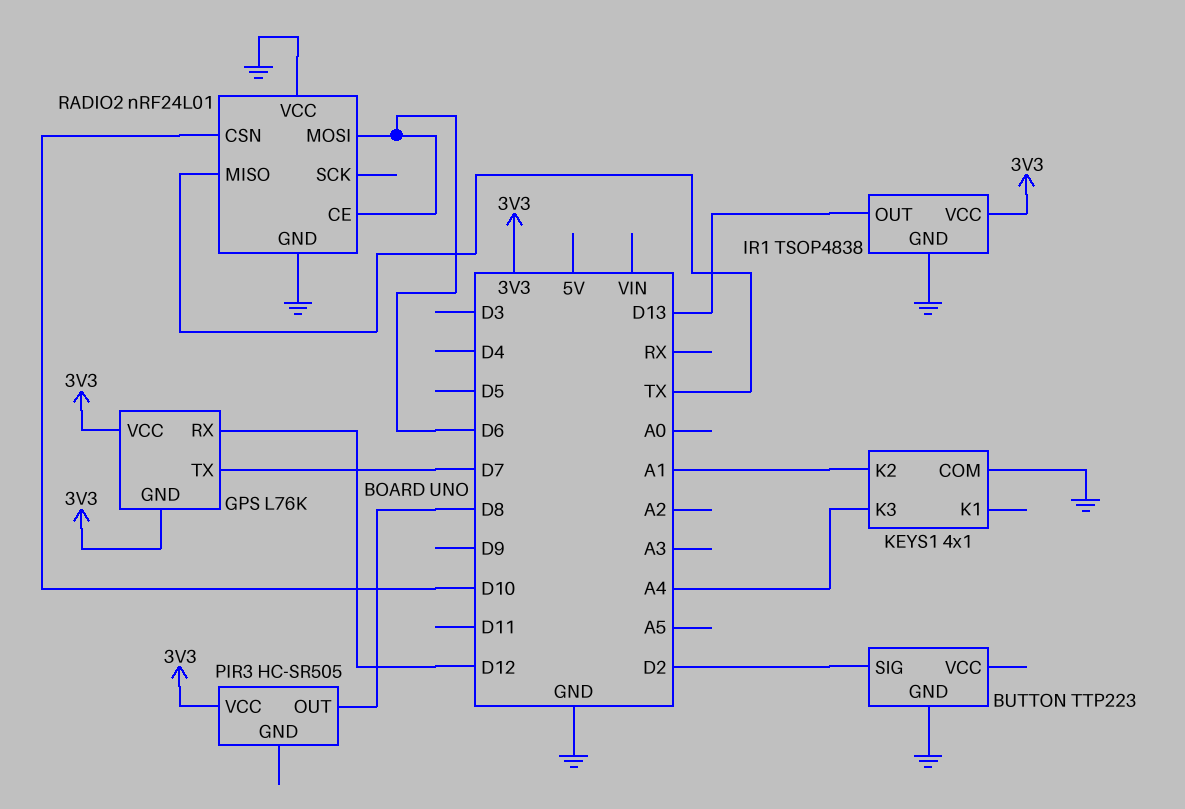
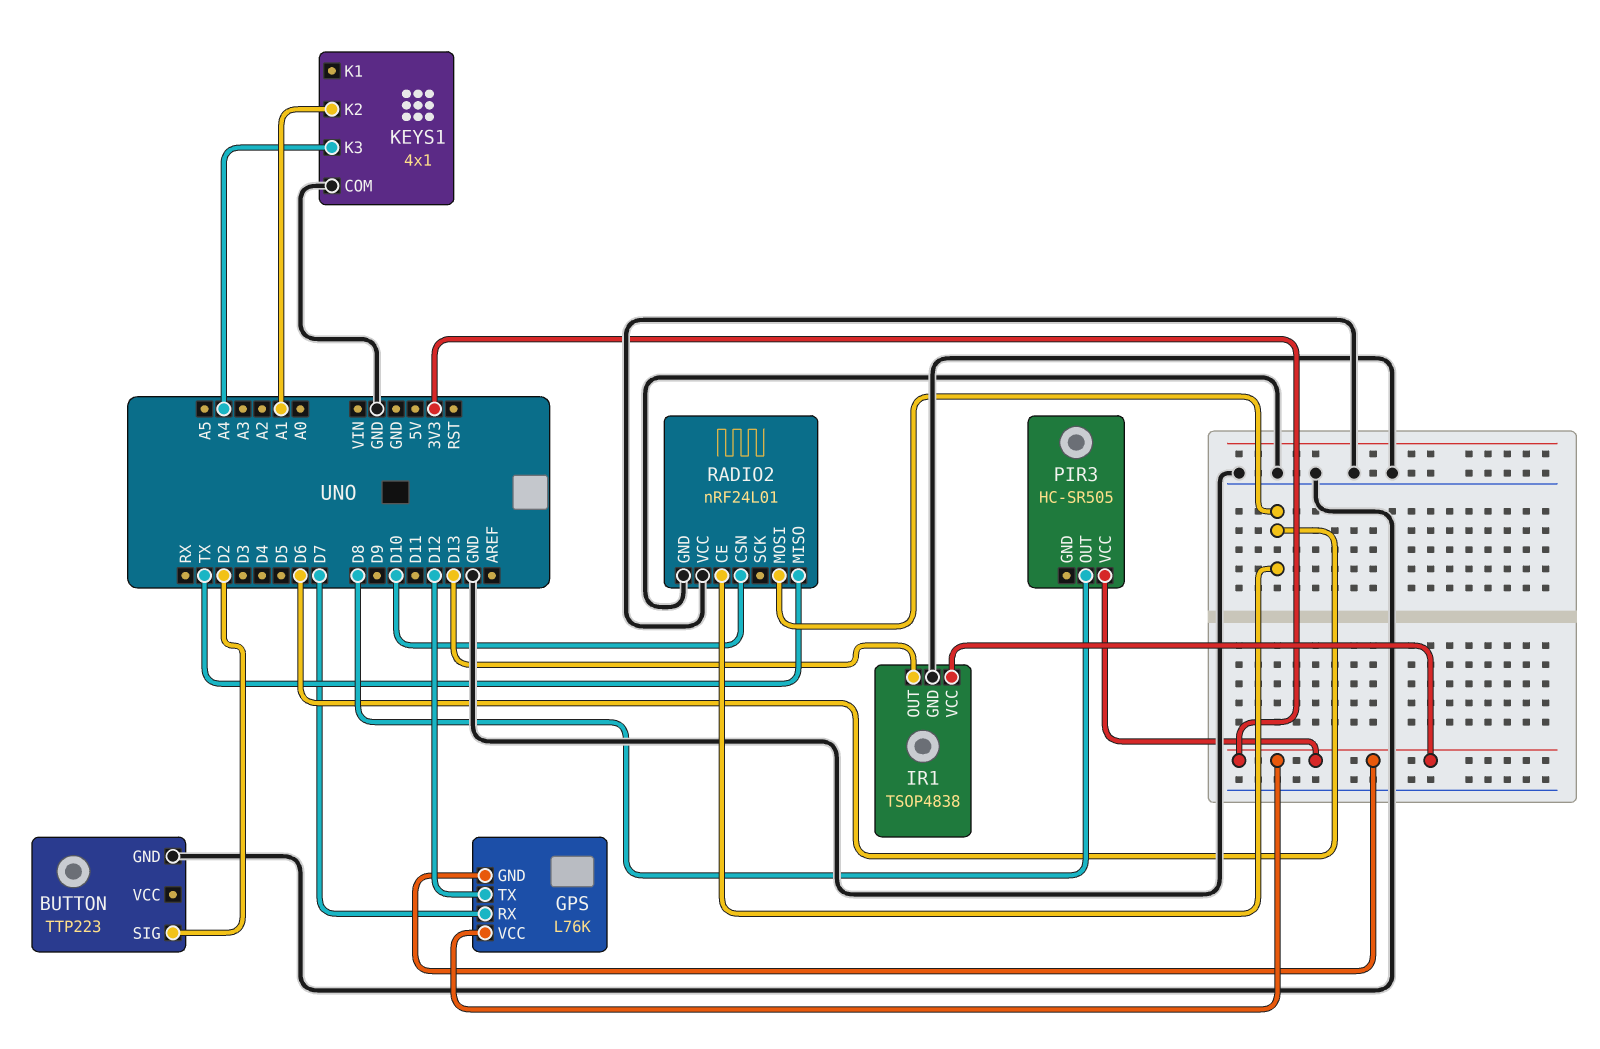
GPS pin RX: D12 -> D7
GPS pin TX: D7 -> D12

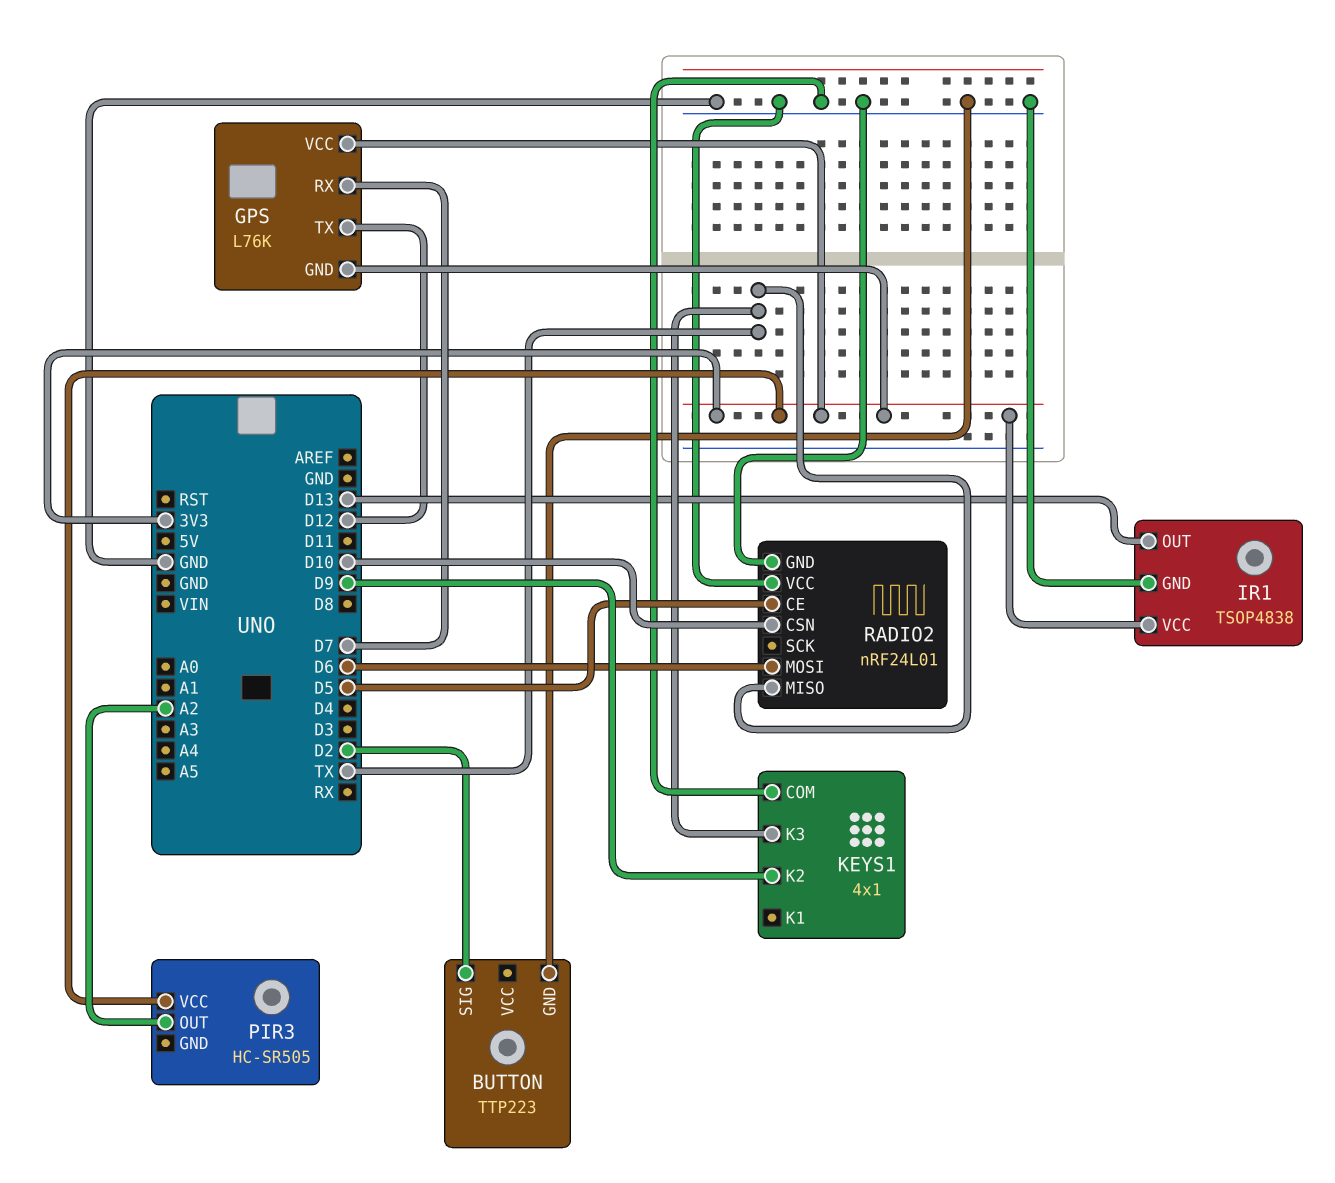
KEYS1 pin K2: A1 -> D9
KEYS1 pin K3: A4 -> TX
PIR3 pin OUT: D8 -> A2
RADIO2 pin CE: D6 -> D5

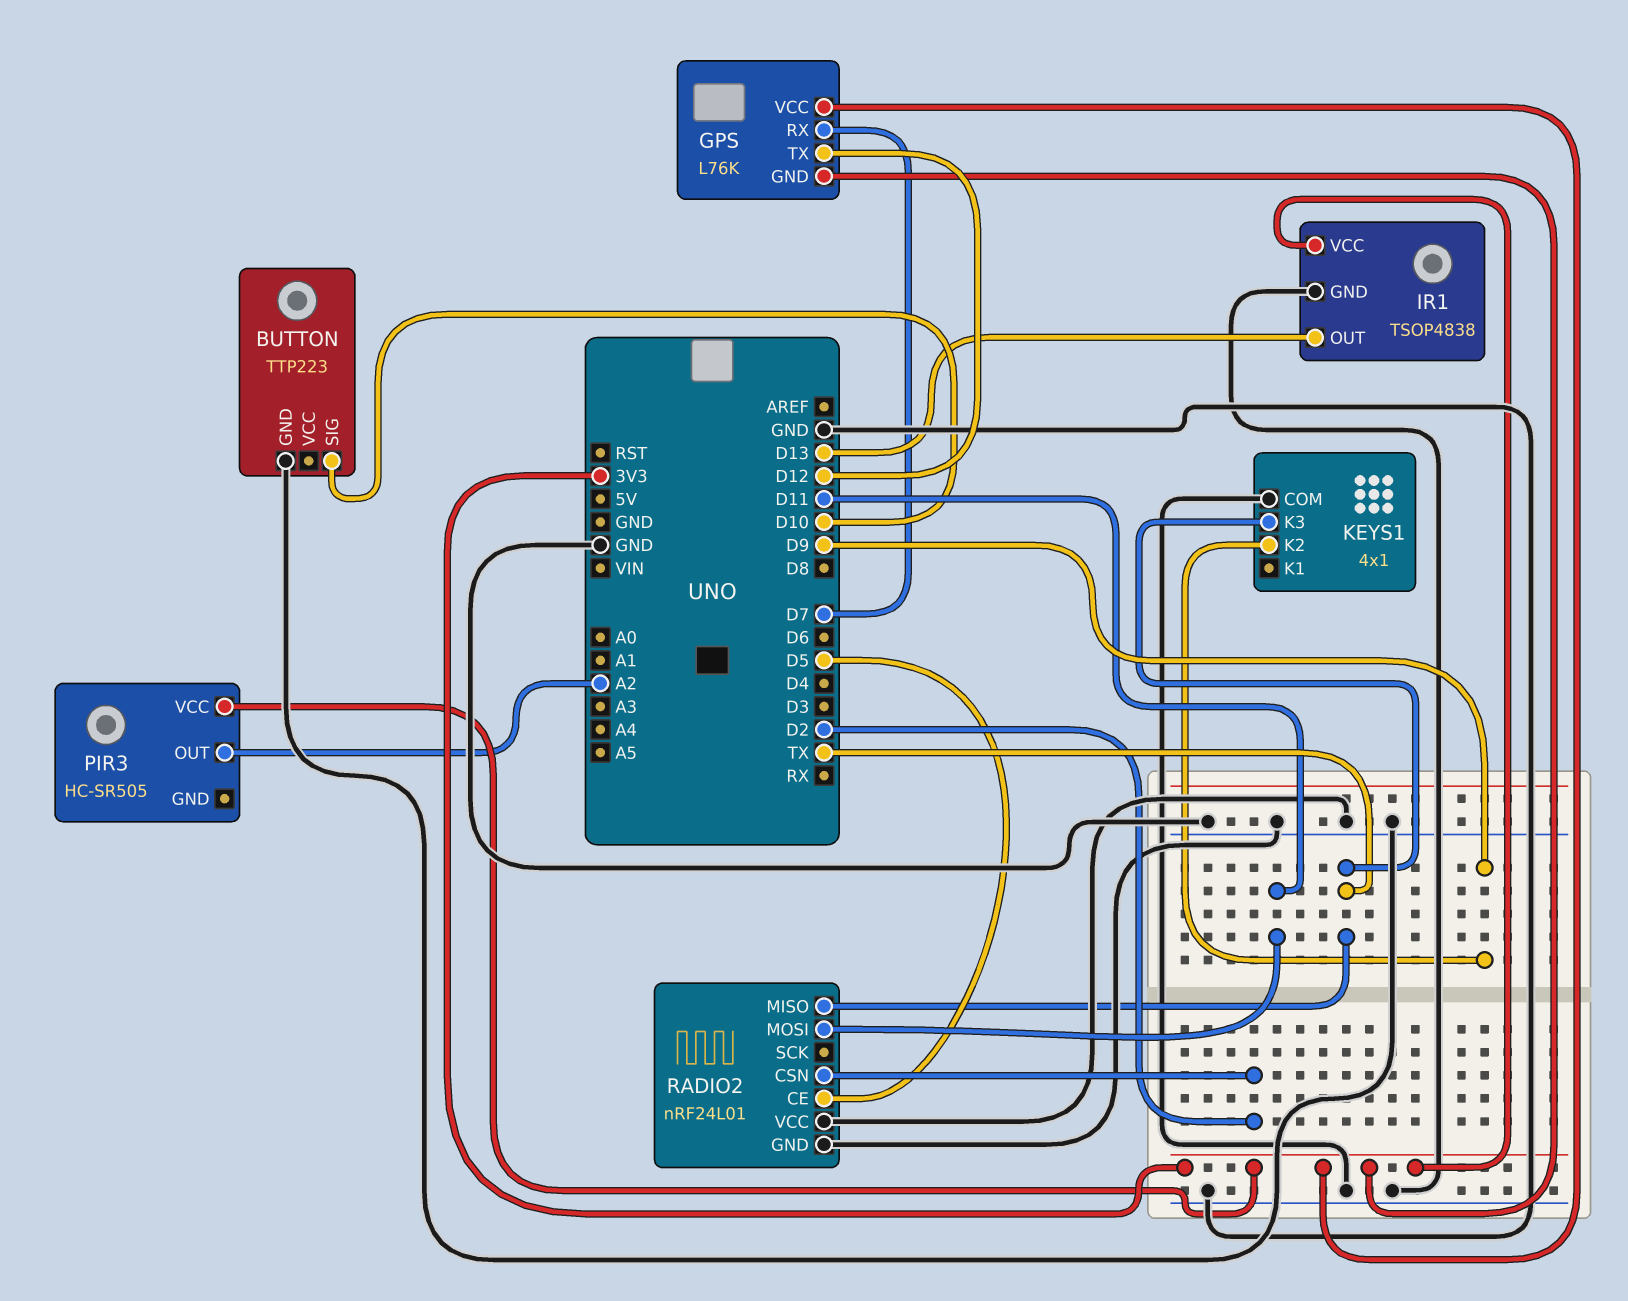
BUTTON pin SIG: D2 -> D10
RADIO2 pin CSN: D10 -> D2
RADIO2 pin MOSI: D6 -> D11

